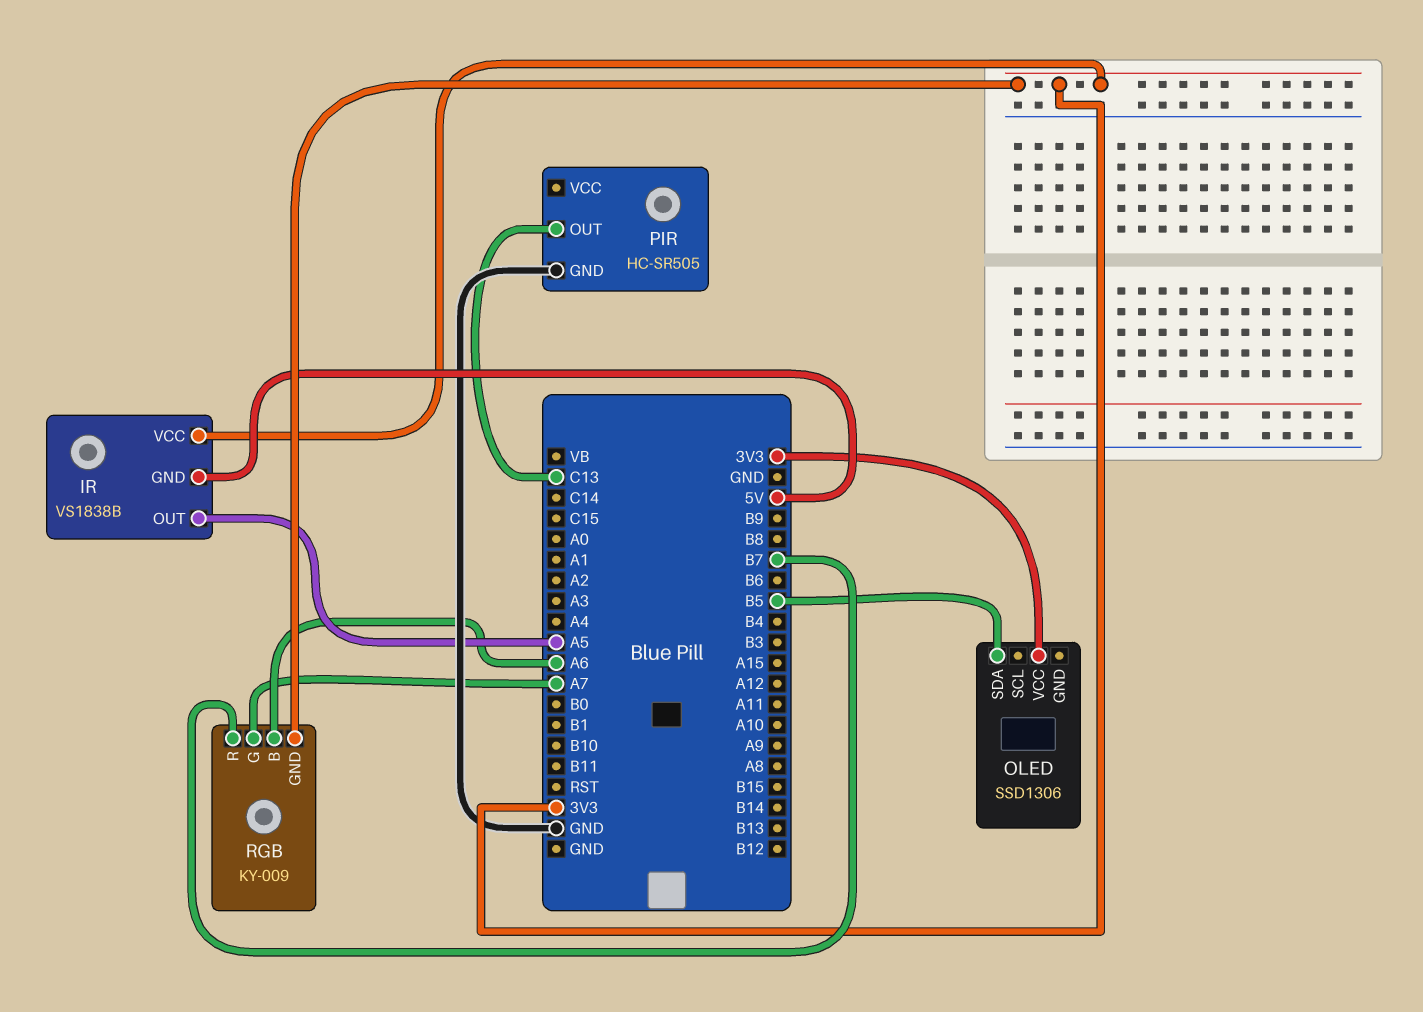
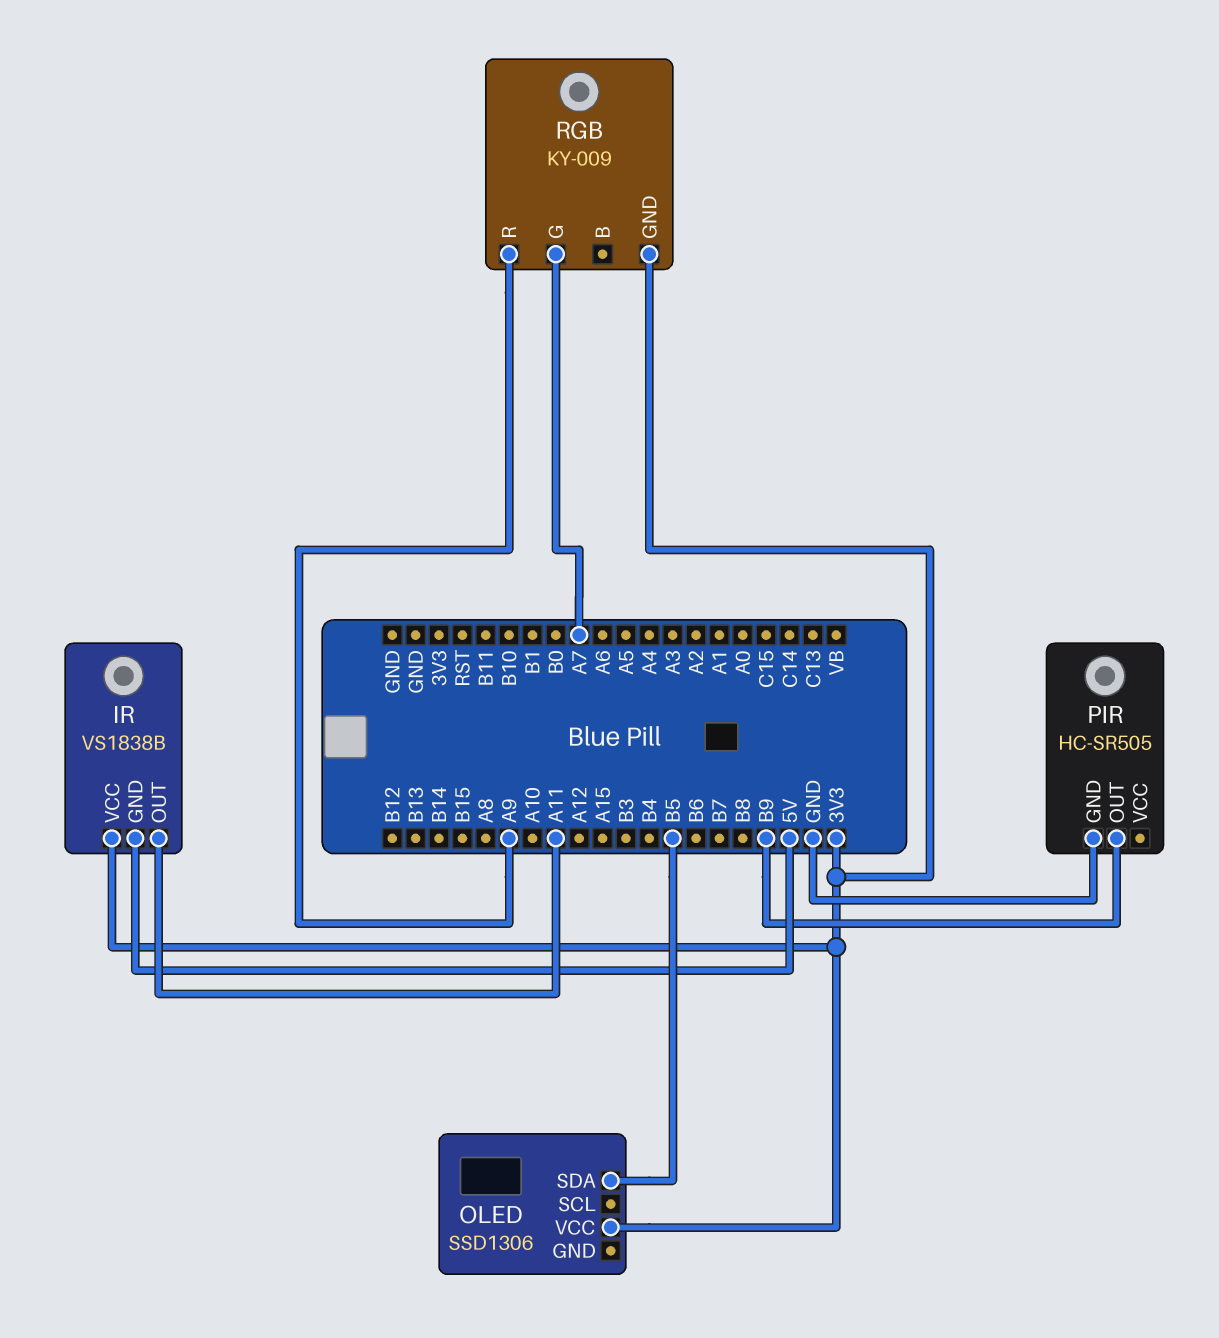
IR pin OUT: A5 -> A11
PIR pin OUT: C13 -> B9
RGB pin B: A6 -> none
RGB pin R: B7 -> A9

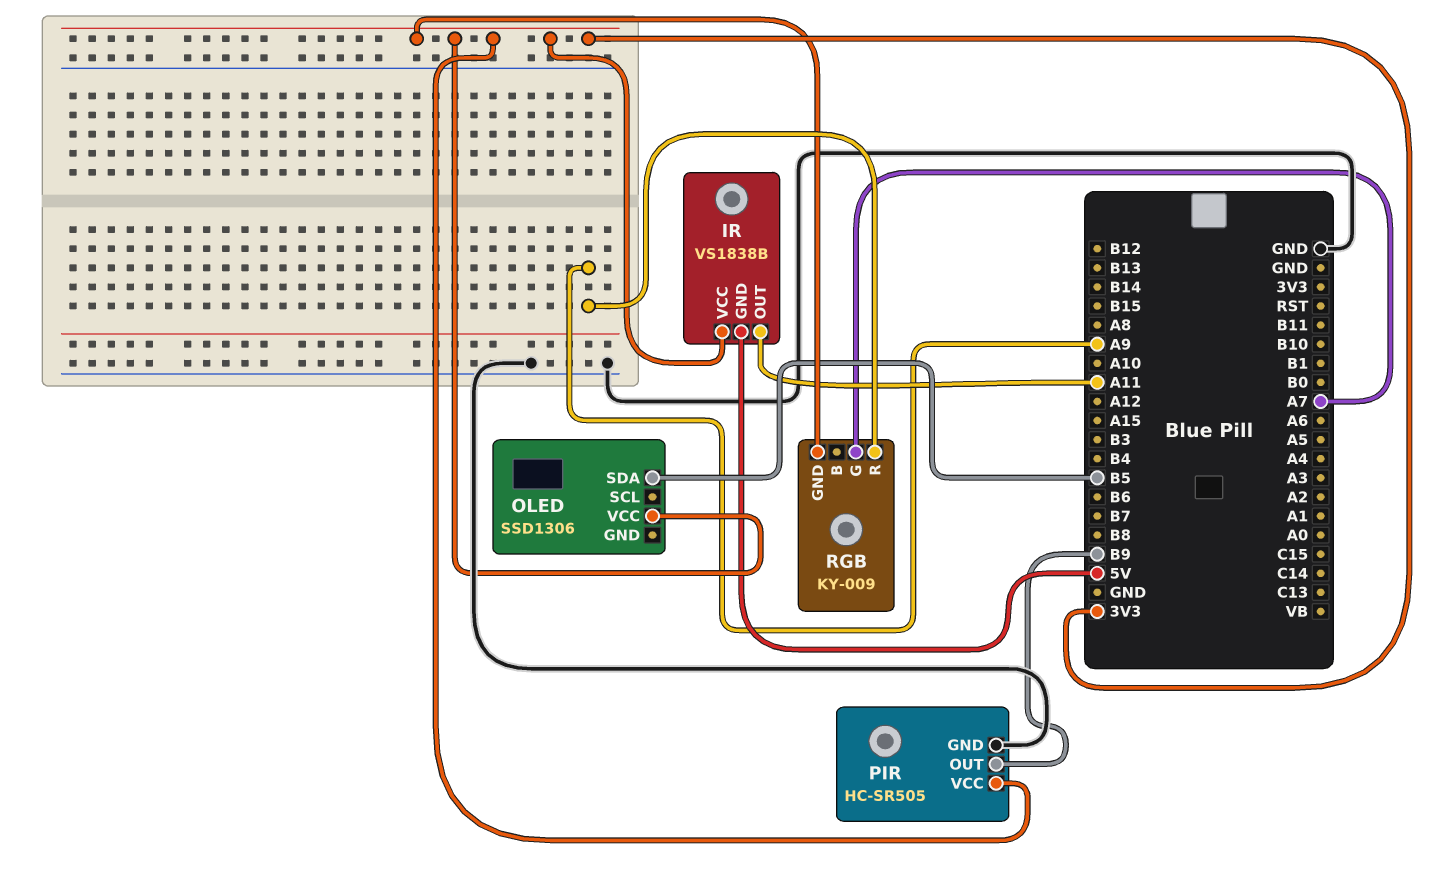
PIR pin VCC: none -> 3V3

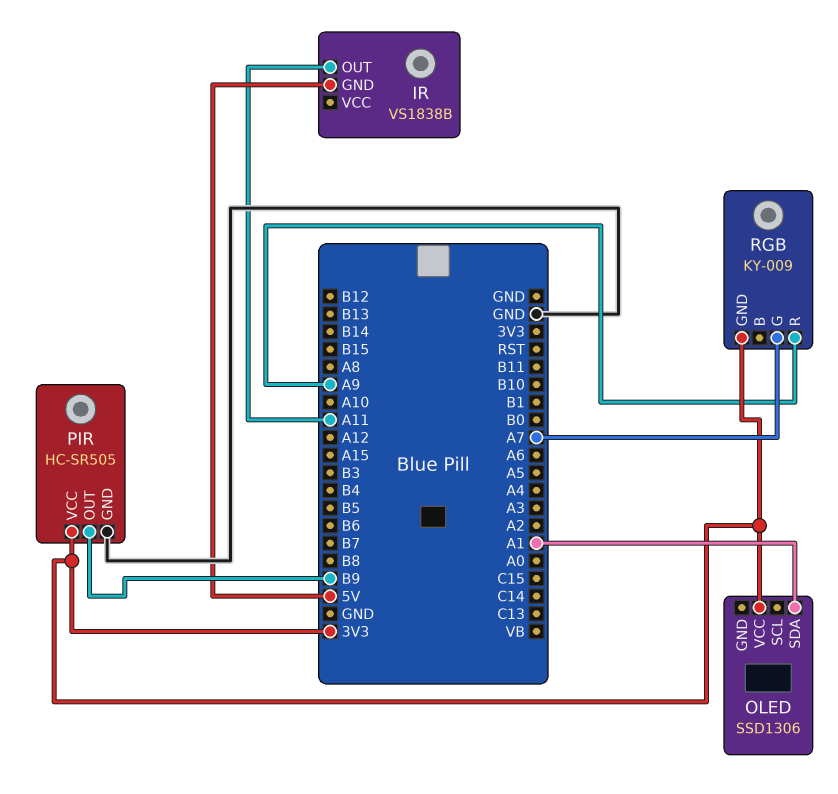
IR pin VCC: 3V3 -> none
OLED pin SDA: B5 -> A1

